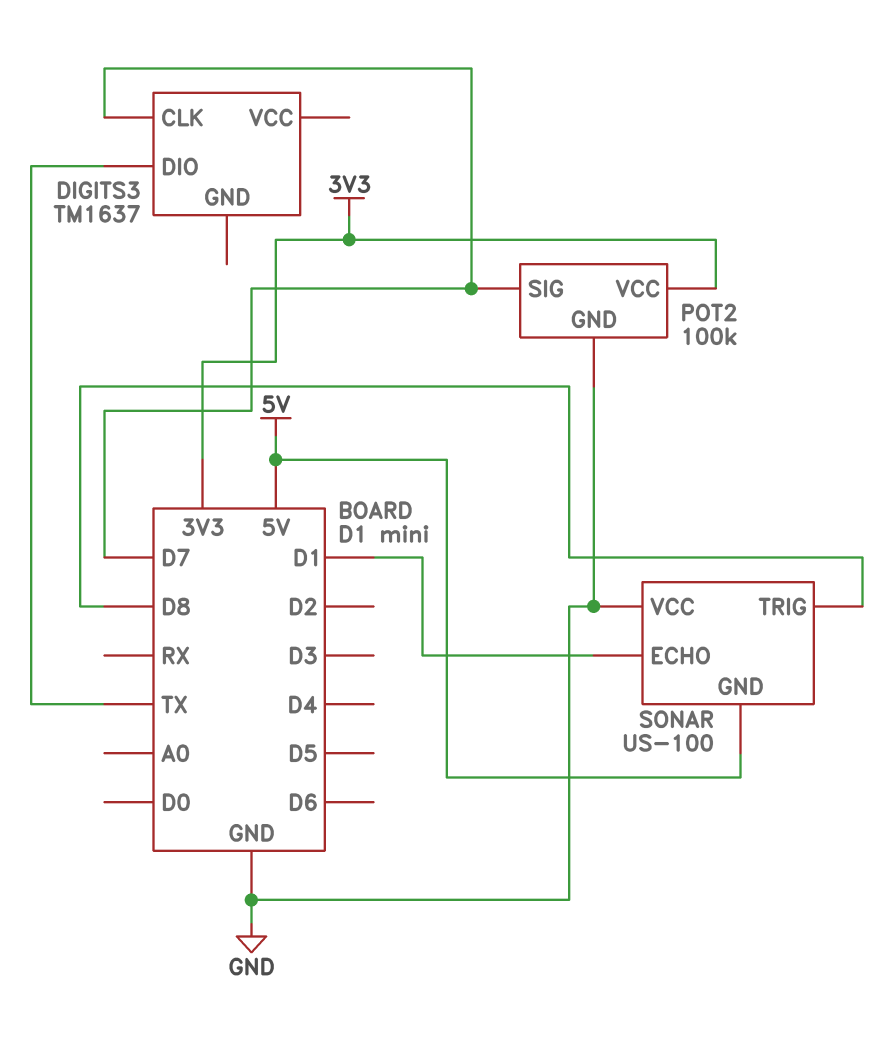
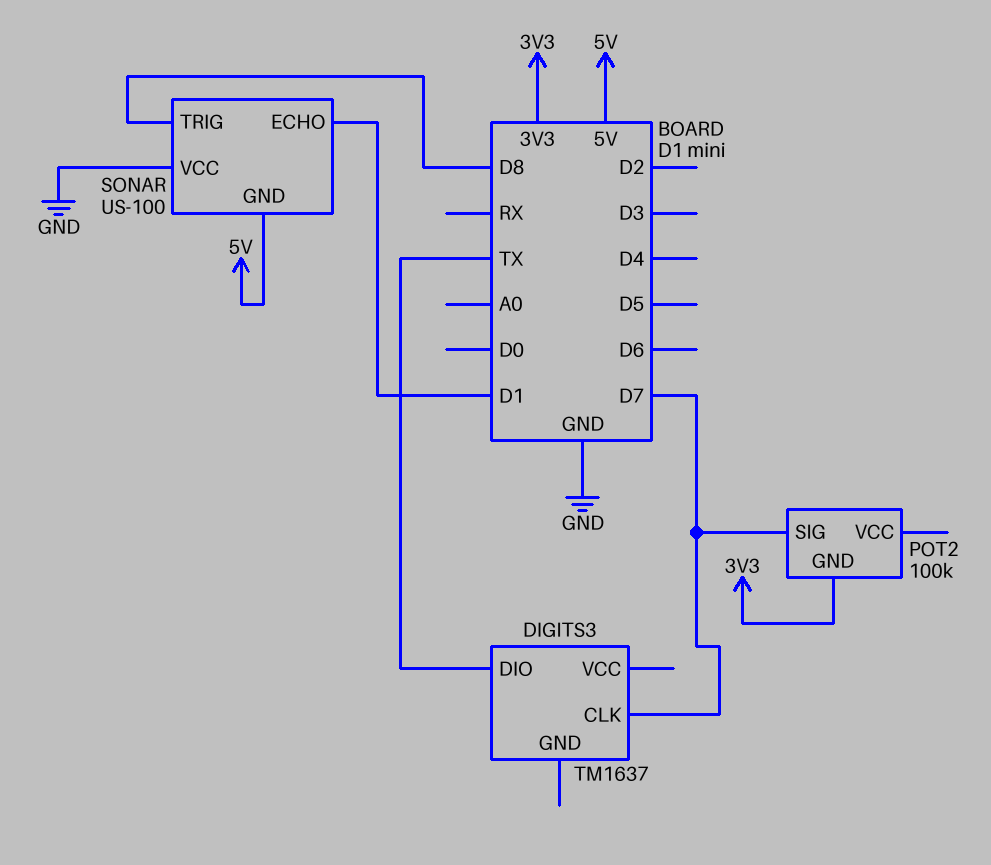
POT2 pin GND: GND -> 3V3
POT2 pin VCC: 3V3 -> none

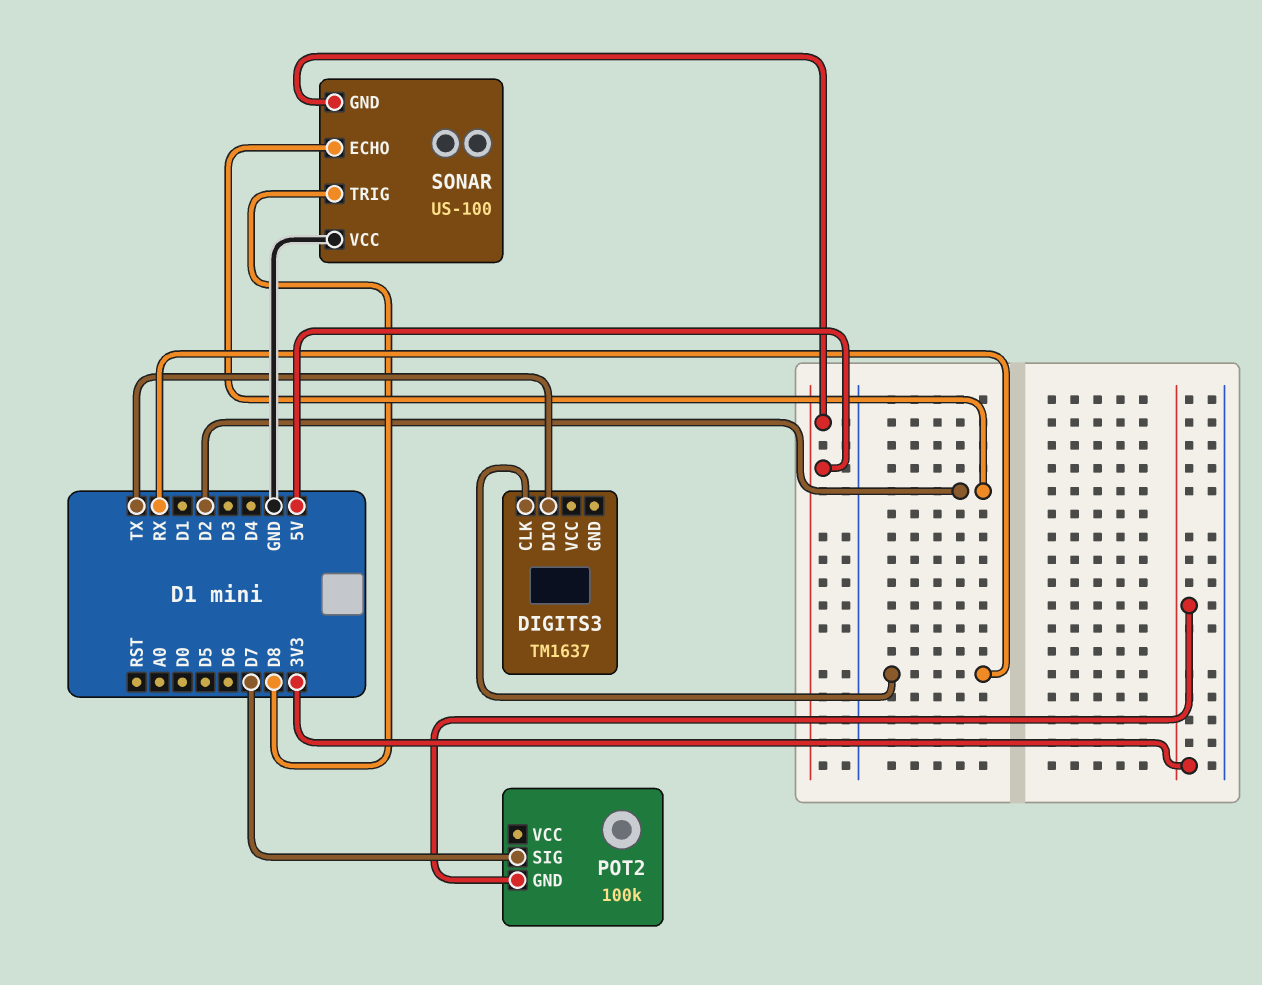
DIGITS3 pin CLK: D7 -> RX
SONAR pin ECHO: D1 -> D2

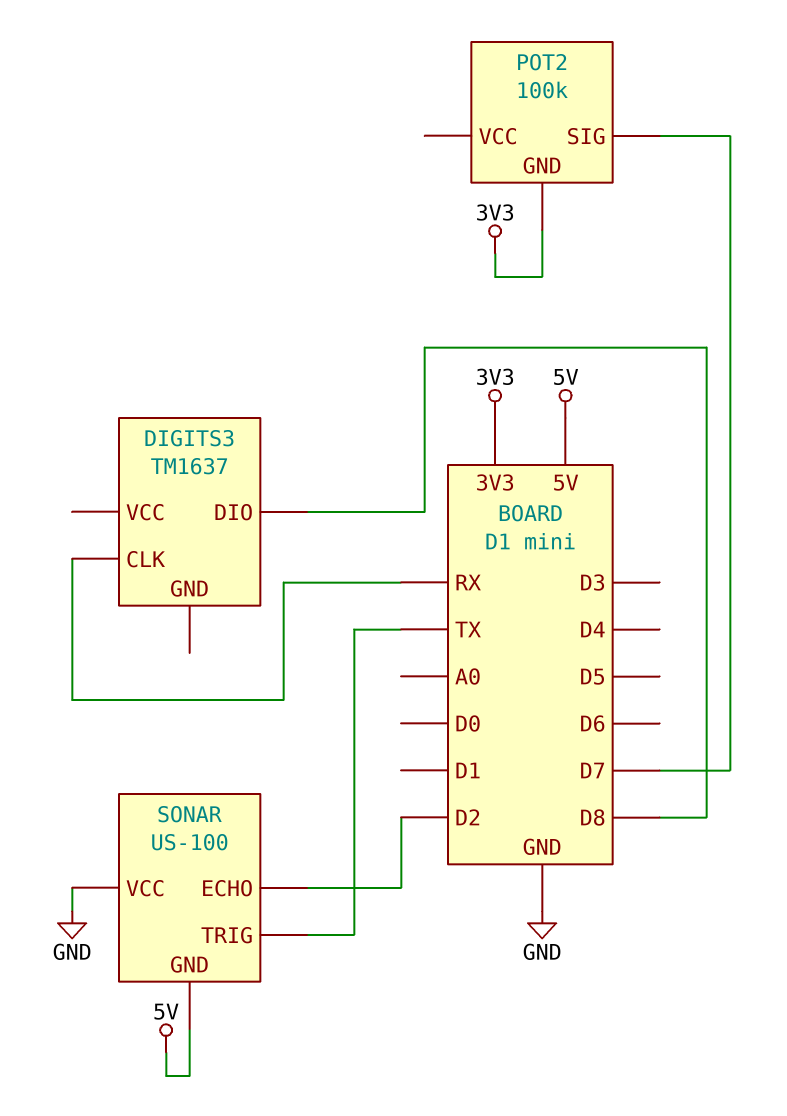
DIGITS3 pin DIO: TX -> D8
SONAR pin TRIG: D8 -> TX

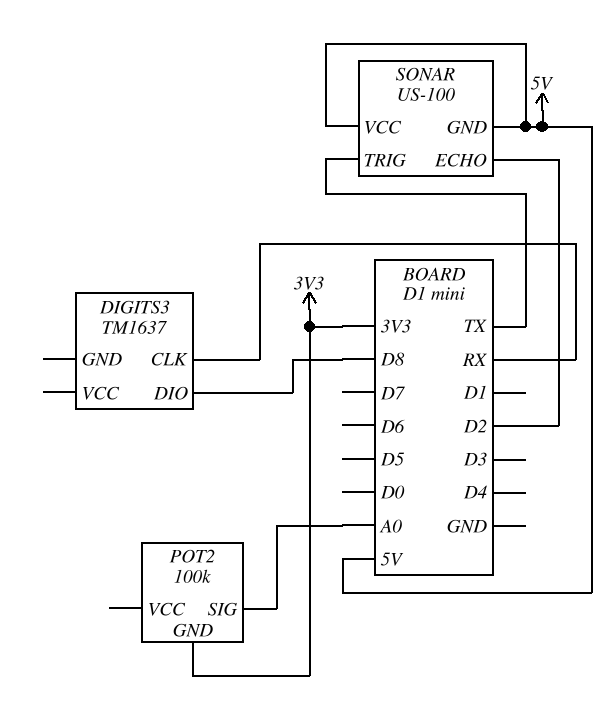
POT2 pin SIG: D7 -> A0
SONAR pin VCC: GND -> 5V

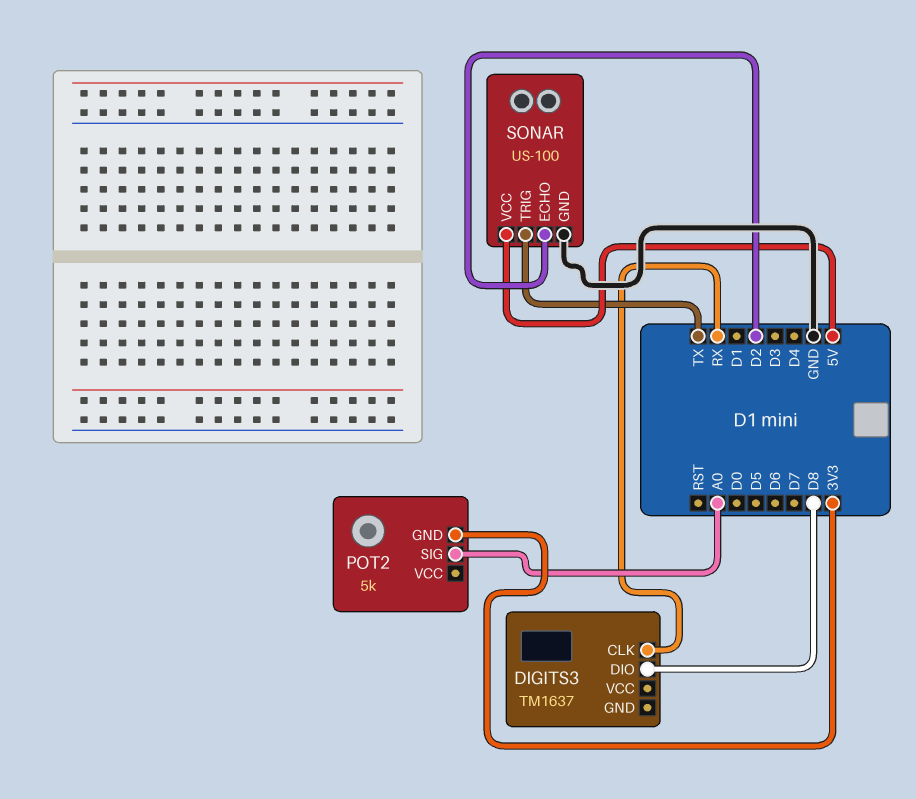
POT2: 100k -> 5k
SONAR pin GND: 5V -> GND

